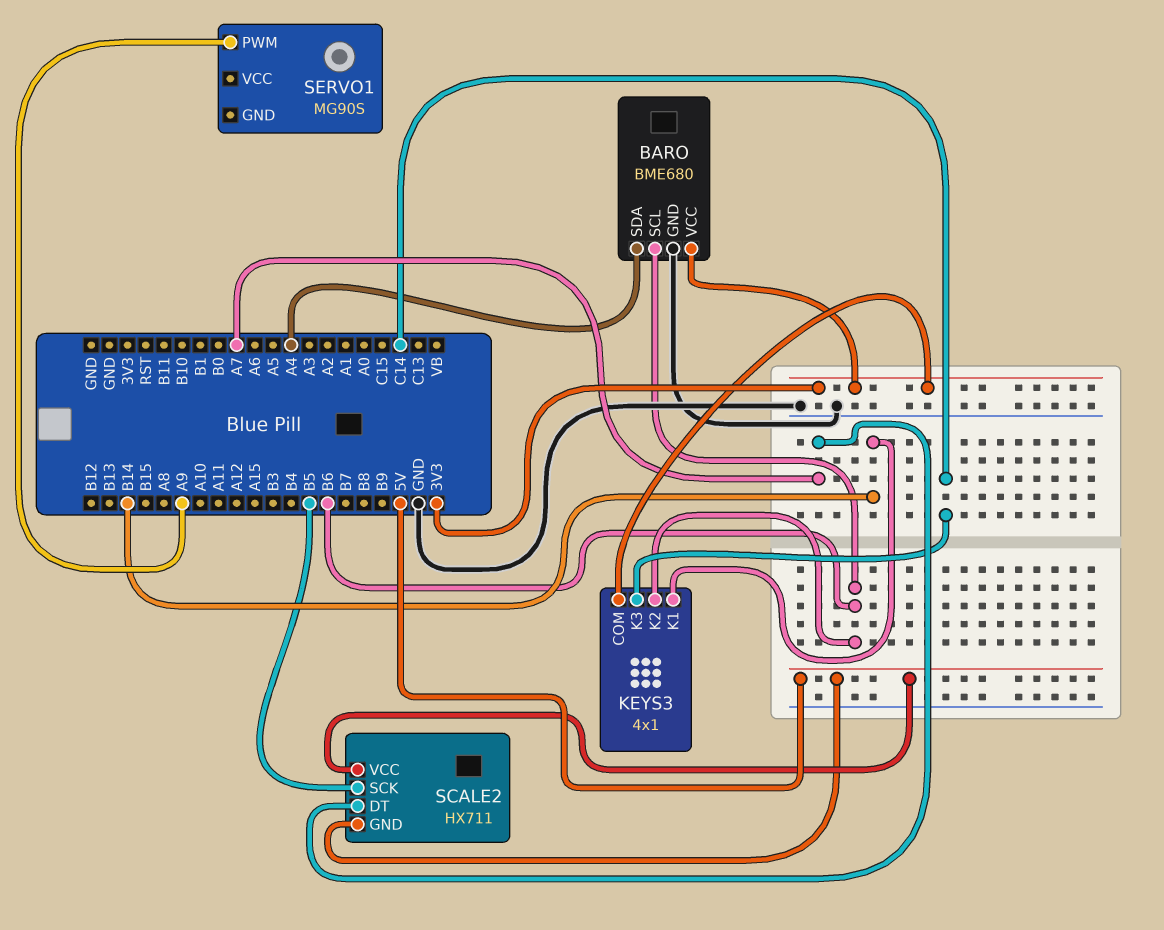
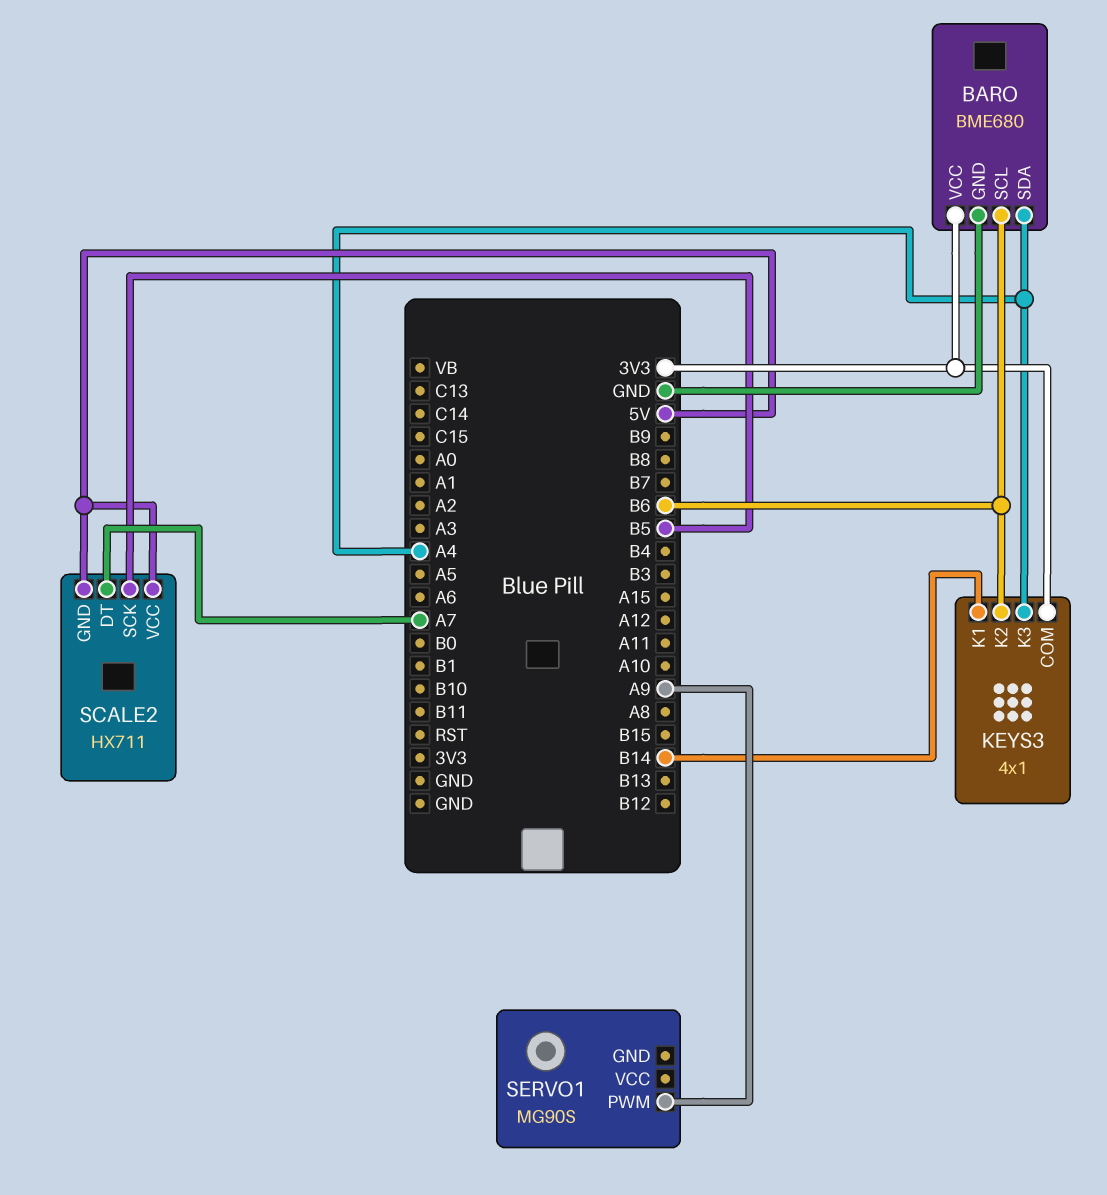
KEYS3 pin K3: C14 -> A4

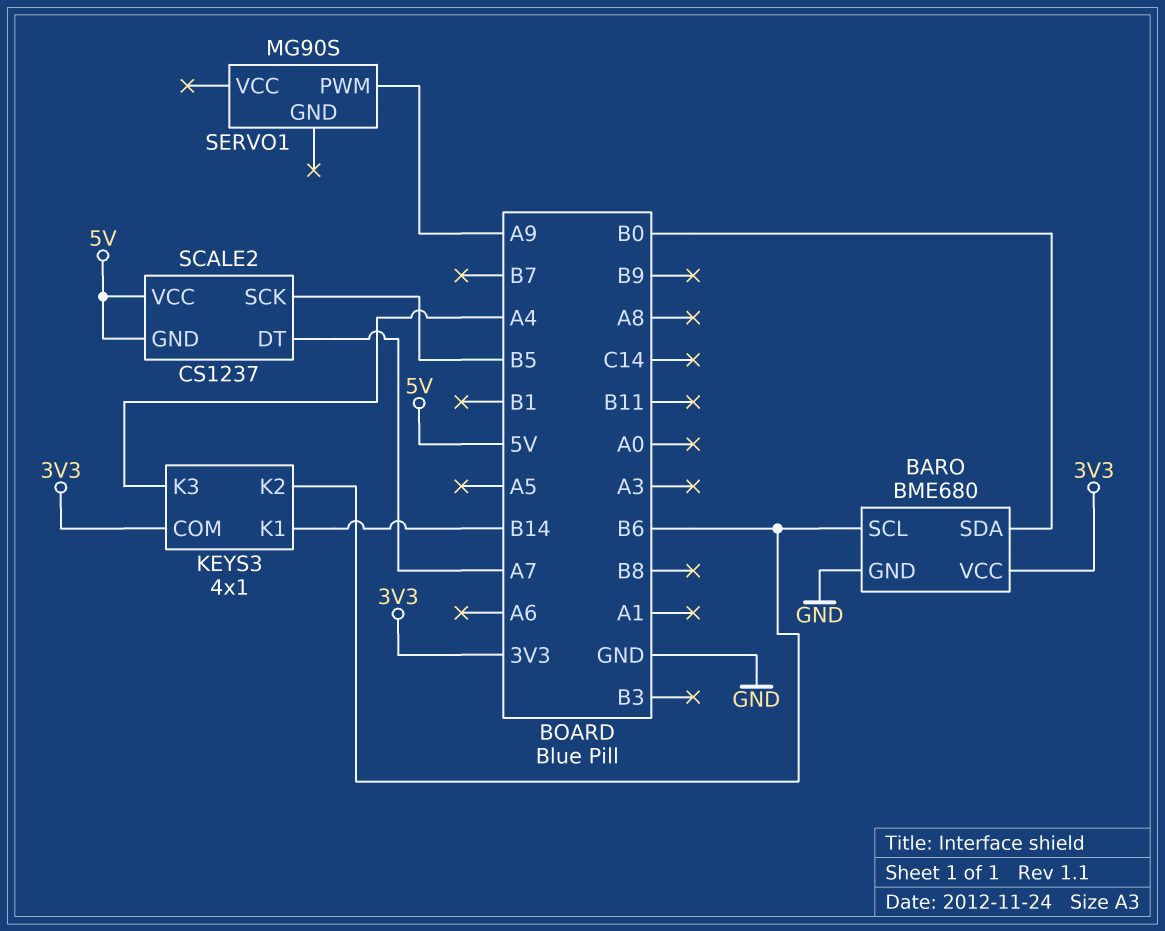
BARO pin SDA: A4 -> B0
SCALE2: HX711 -> CS1237

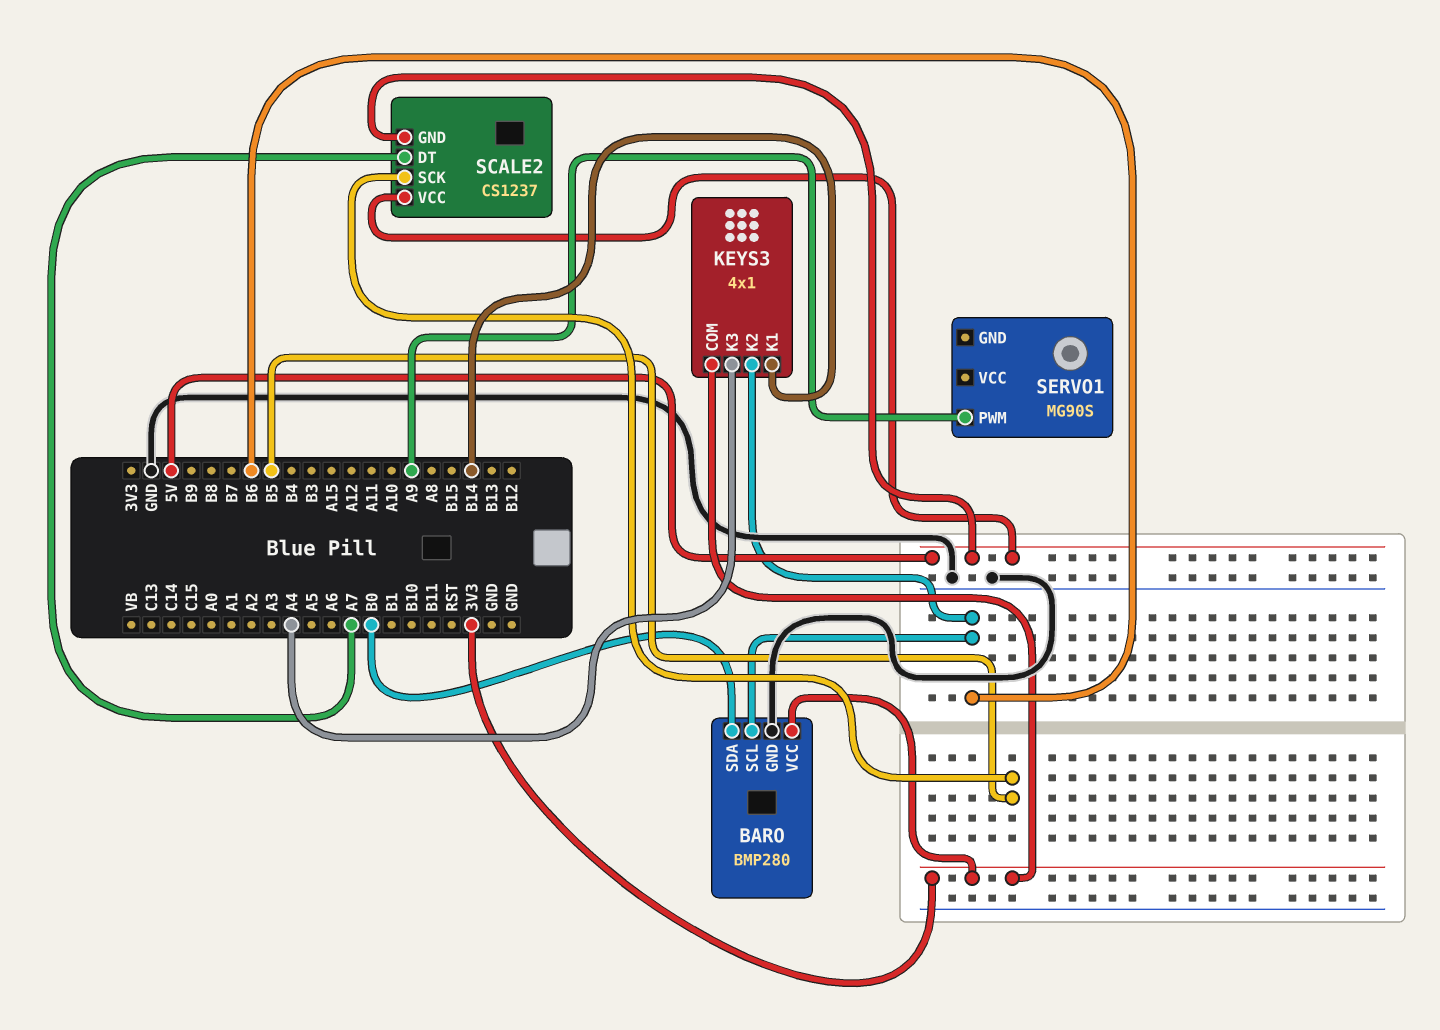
BARO: BME680 -> BMP280

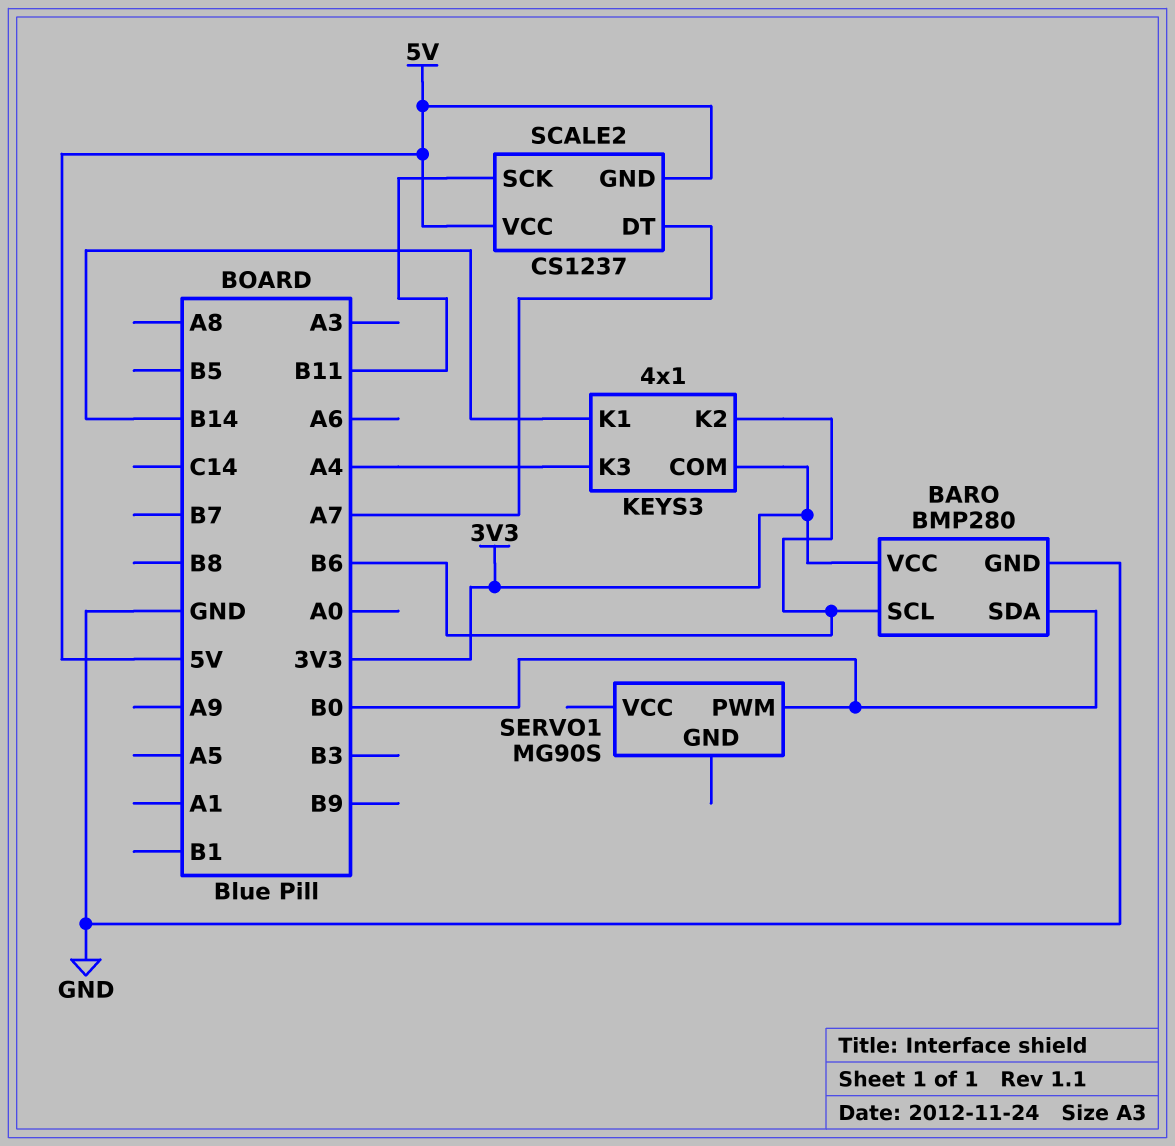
SCALE2 pin SCK: B5 -> B11
SERVO1 pin PWM: A9 -> B0

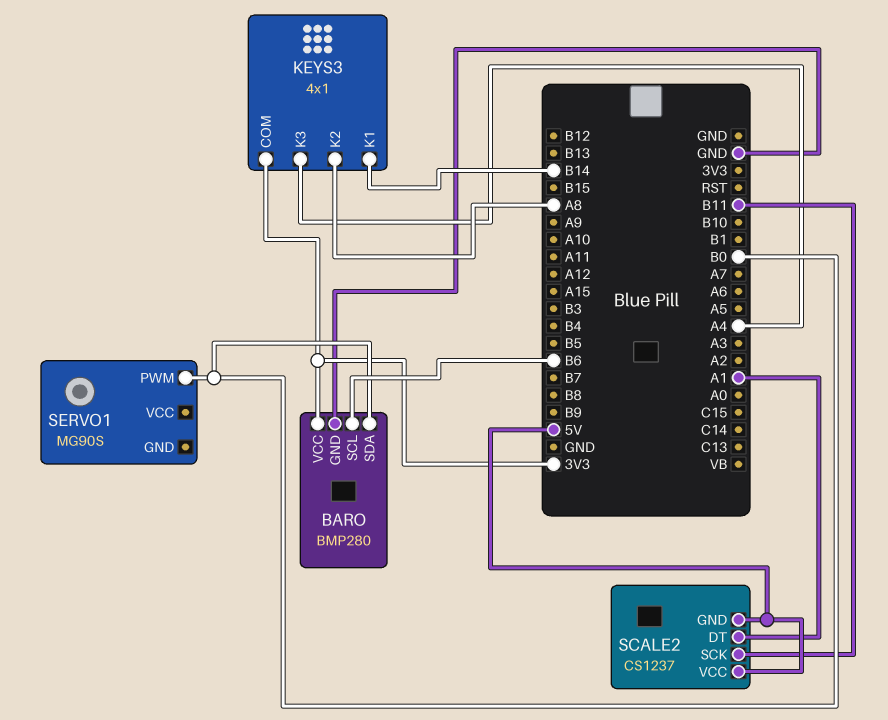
KEYS3 pin K2: B6 -> A8
SCALE2 pin DT: A7 -> A1

